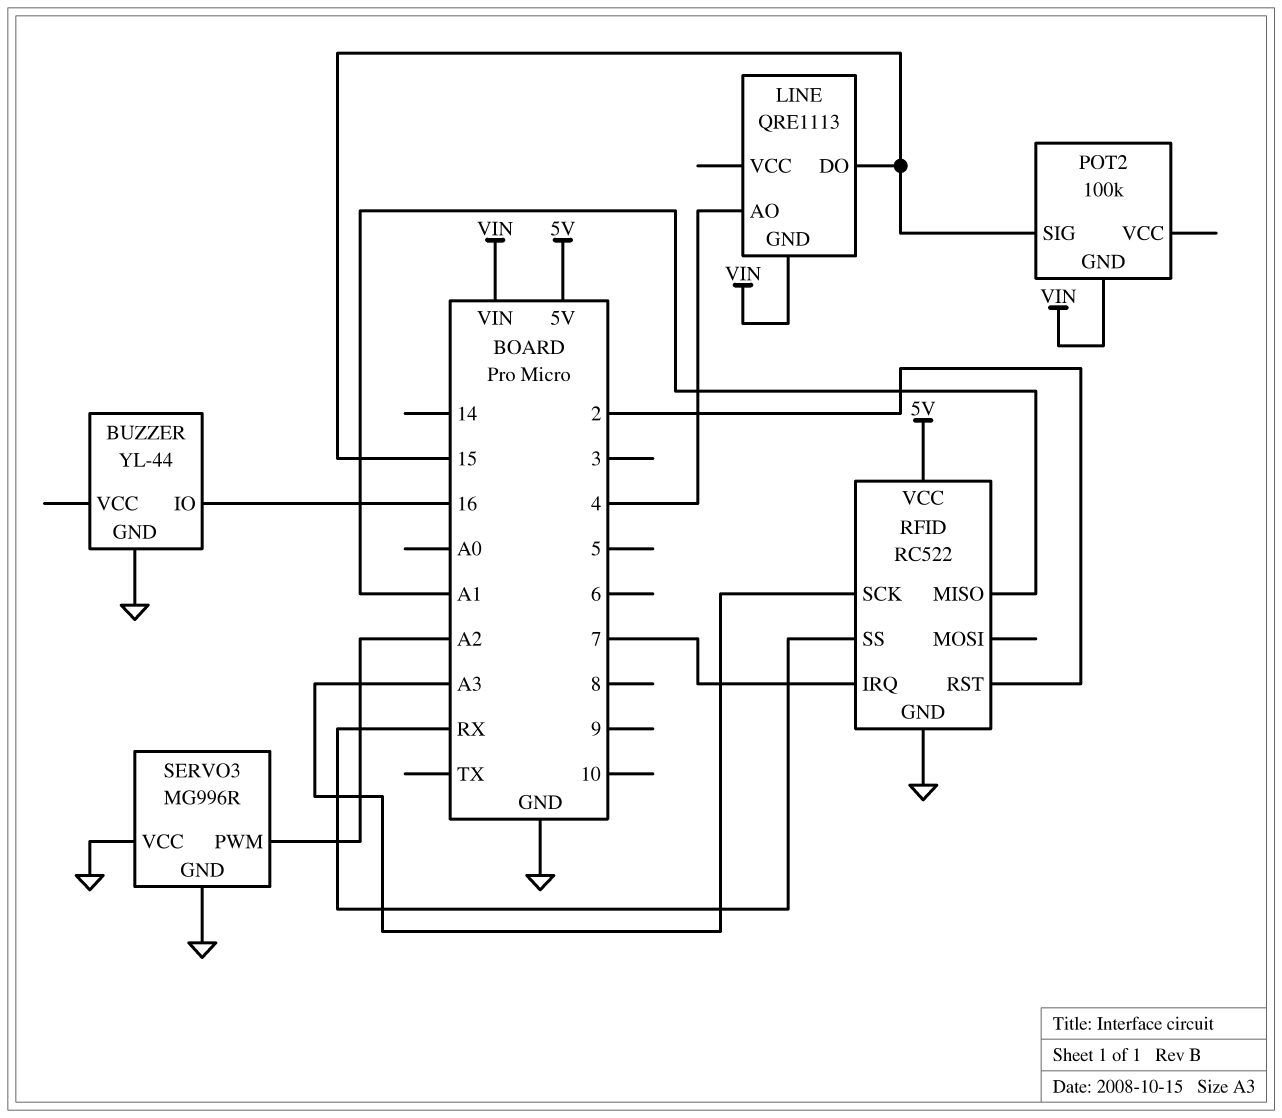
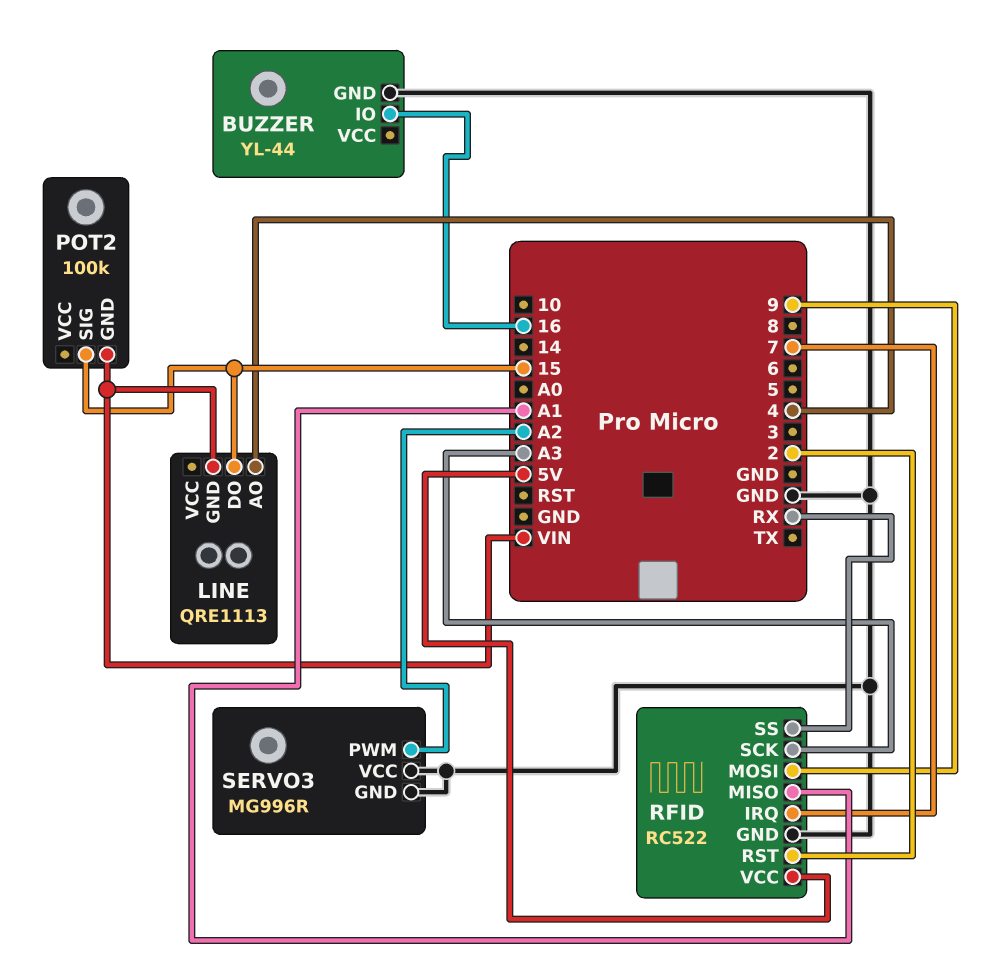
RFID pin MOSI: none -> 9

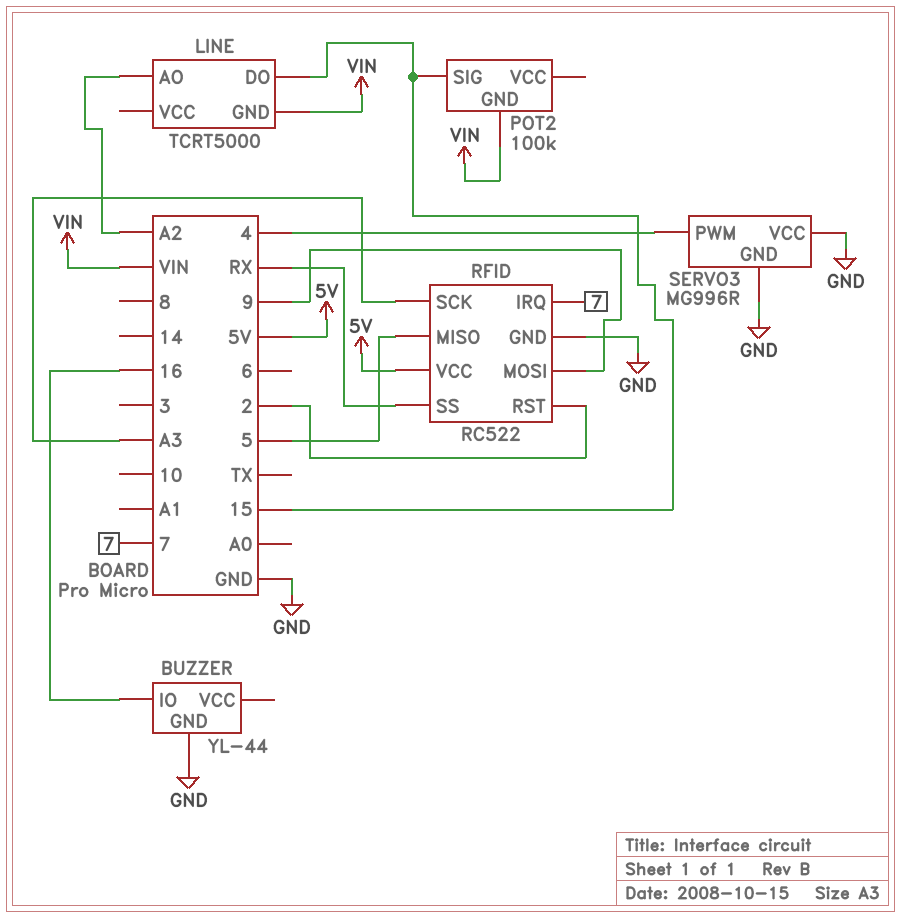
LINE: QRE1113 -> TCRT5000
LINE pin AO: 4 -> A2
RFID pin MISO: A1 -> 5
SERVO3 pin PWM: A2 -> 4

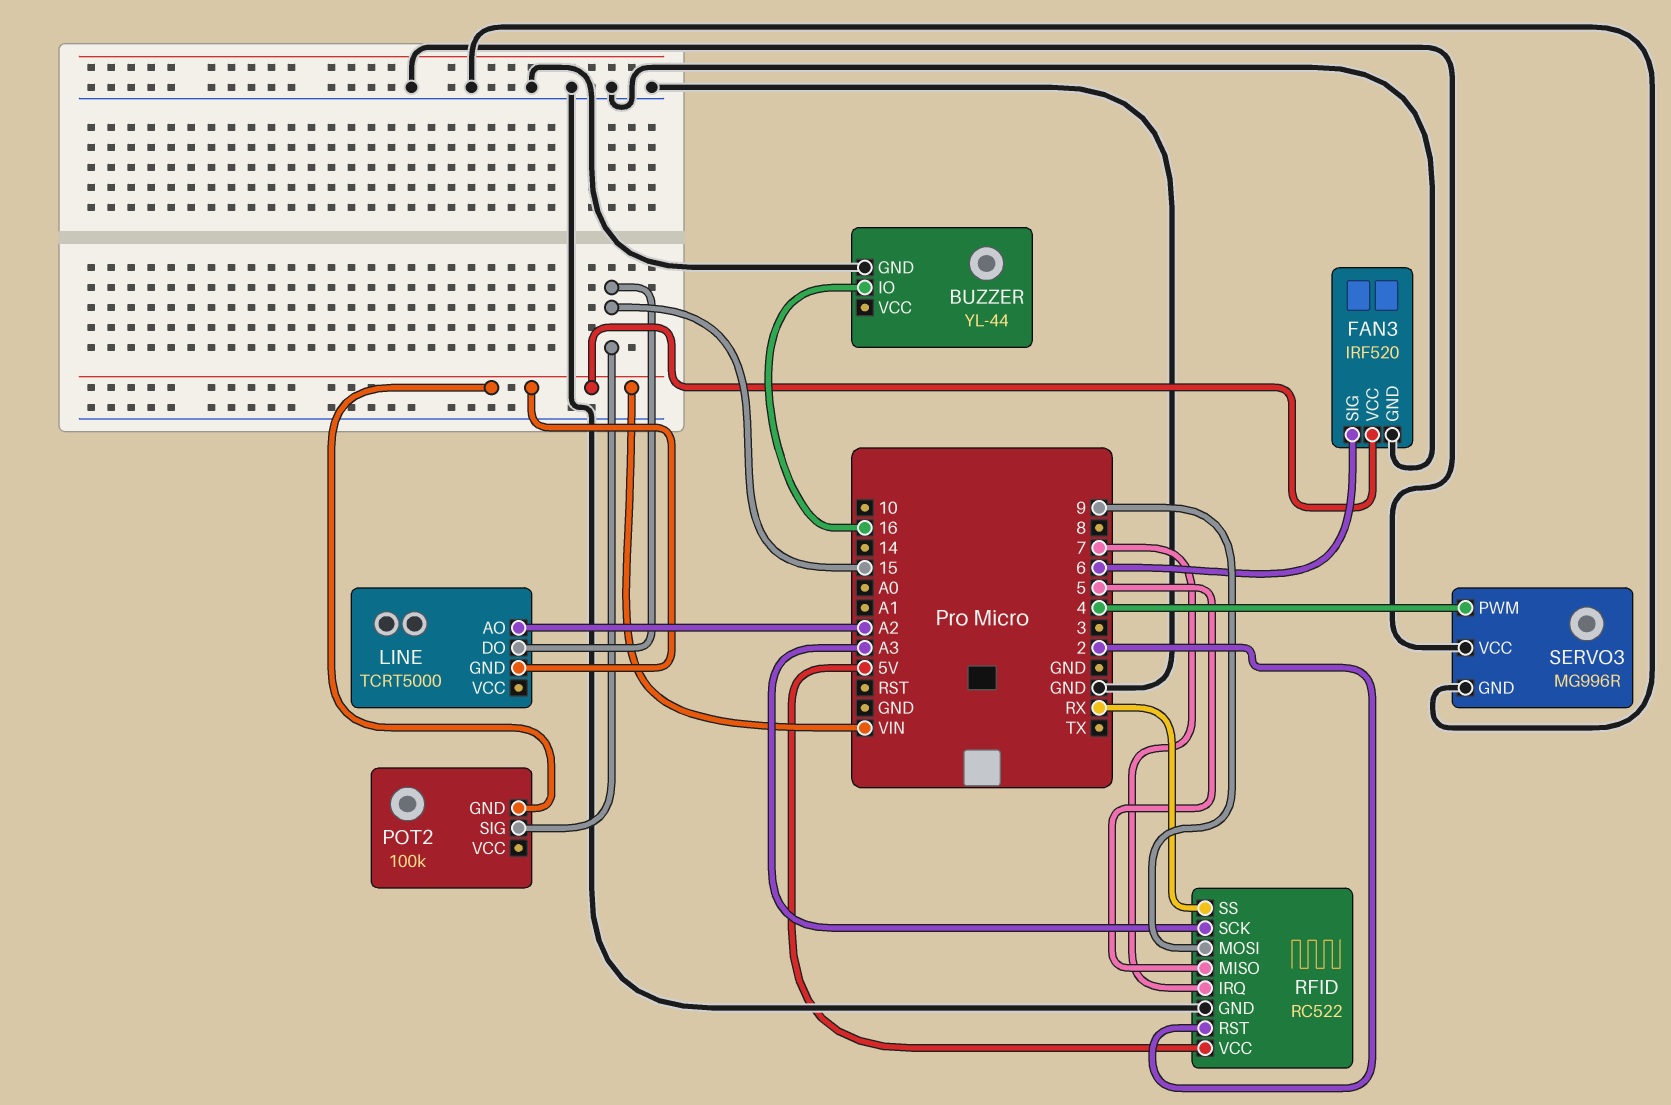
FAN3: none -> IRF520
FAN3 pin GND: none -> GND
FAN3 pin SIG: none -> 6
FAN3 pin VCC: none -> VIN

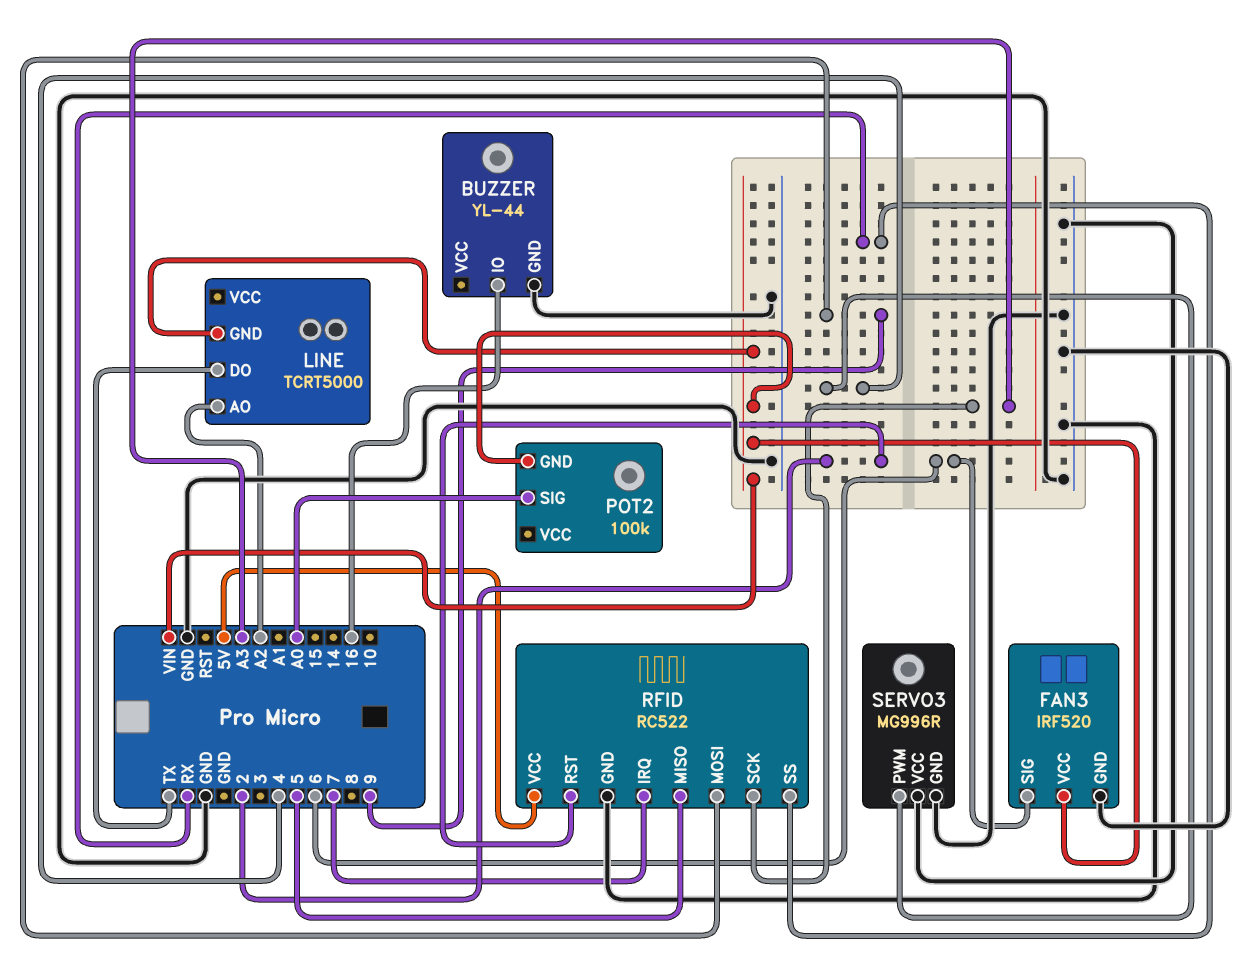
LINE pin DO: 15 -> TX
POT2 pin SIG: 15 -> A0

